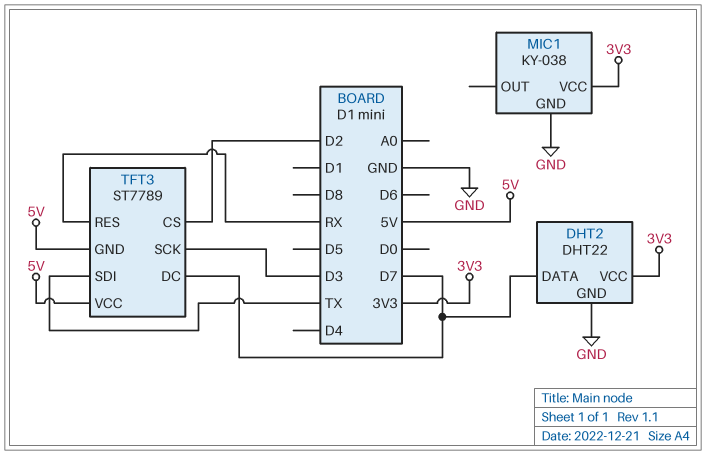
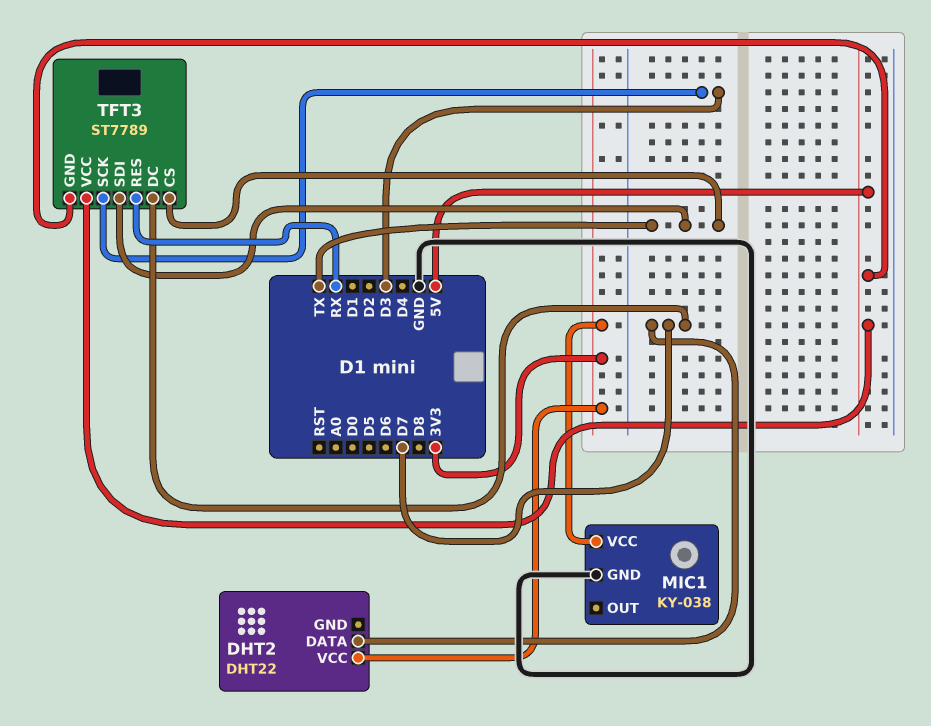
DHT2 pin GND: GND -> none
TFT3 pin CS: D2 -> TX

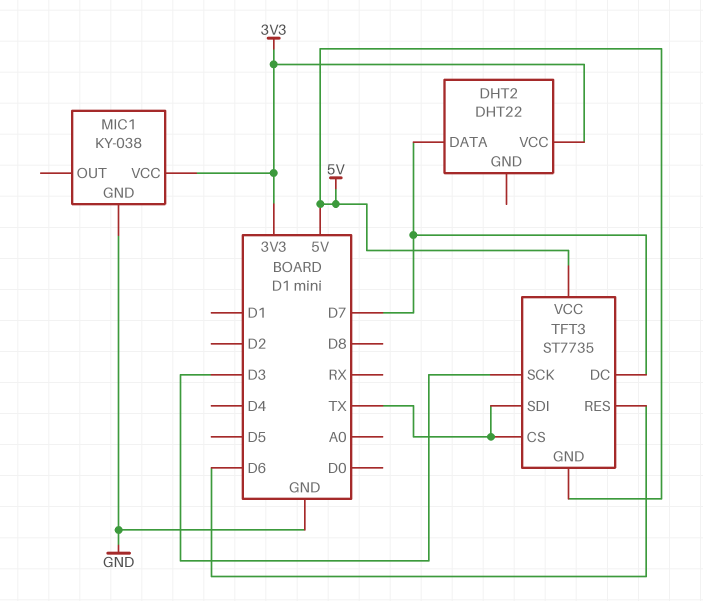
TFT3: ST7789 -> ST7735
TFT3 pin RES: RX -> D6

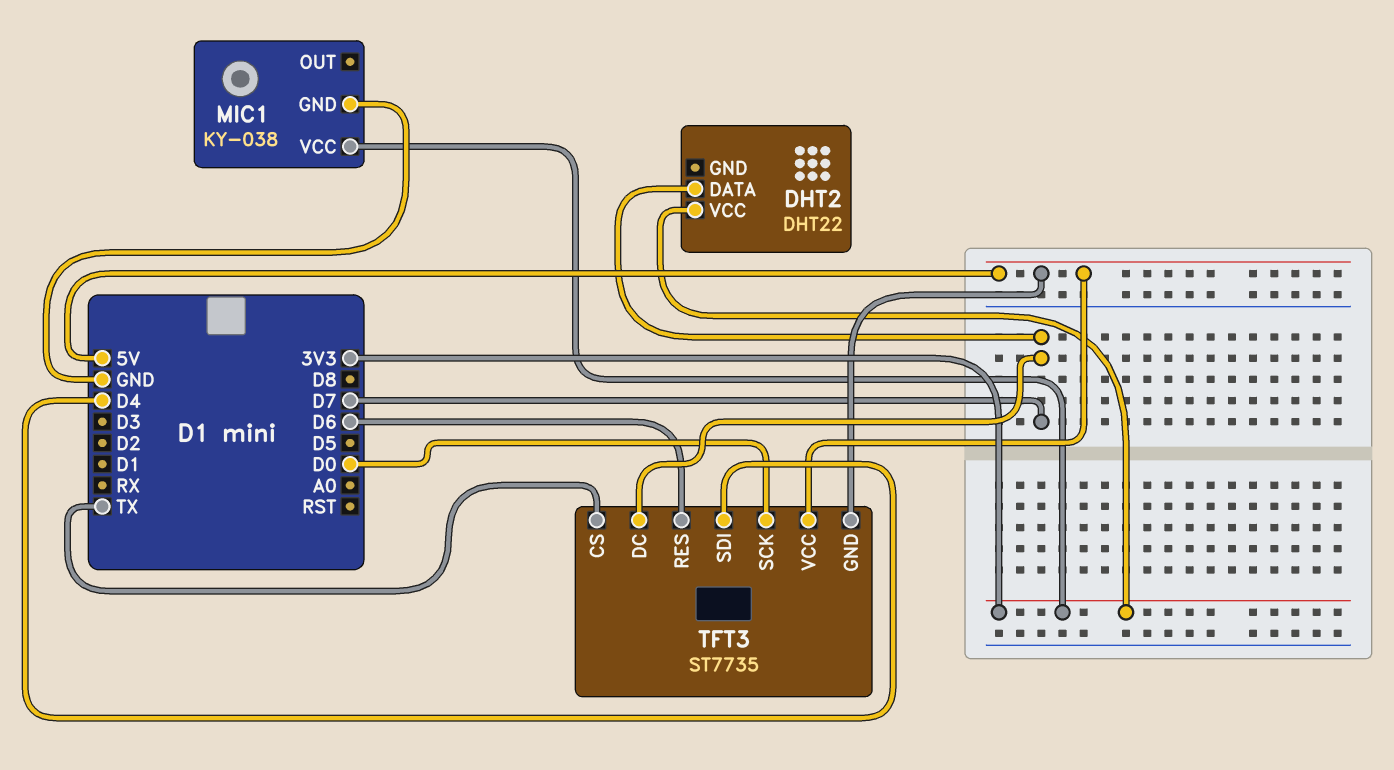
TFT3 pin SCK: D3 -> D0
TFT3 pin SDI: TX -> D4

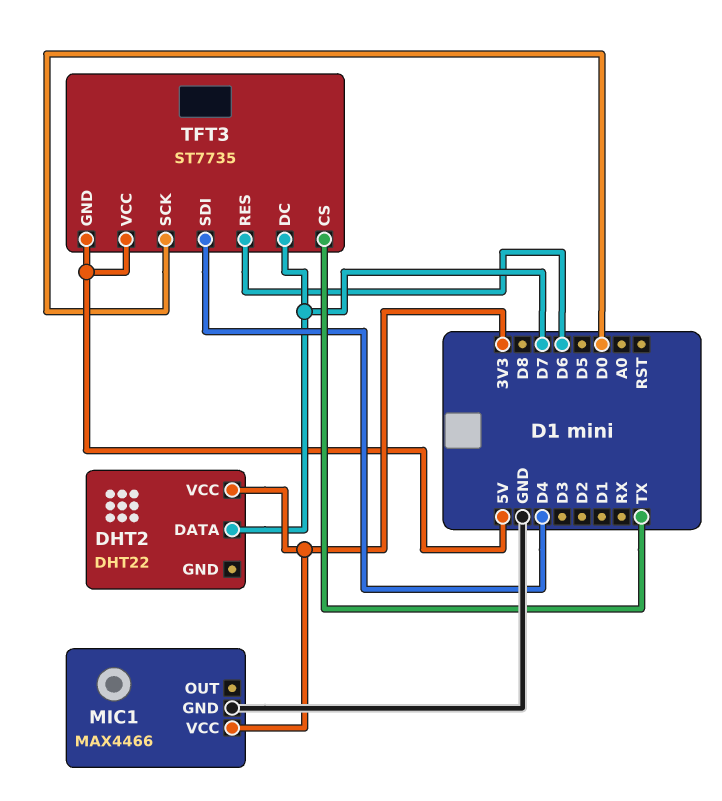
MIC1: KY-038 -> MAX4466

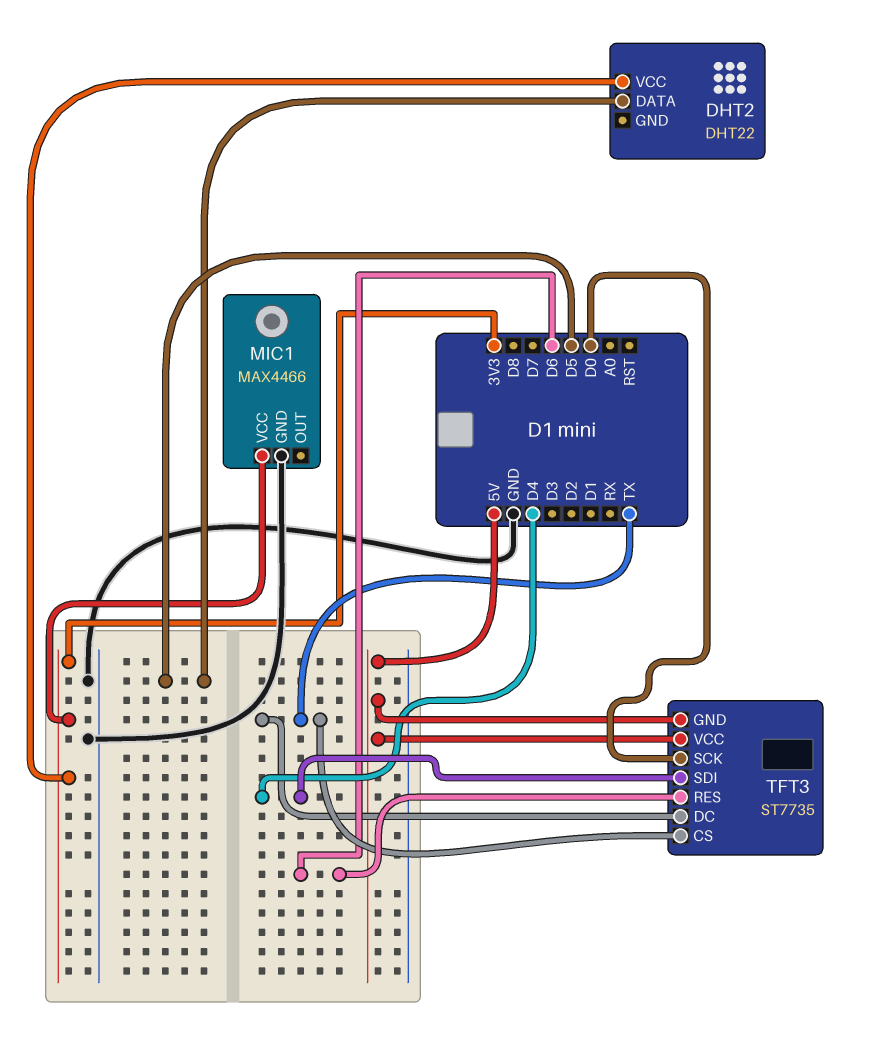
DHT2 pin DATA: D7 -> D5
TFT3 pin DC: D7 -> TX

